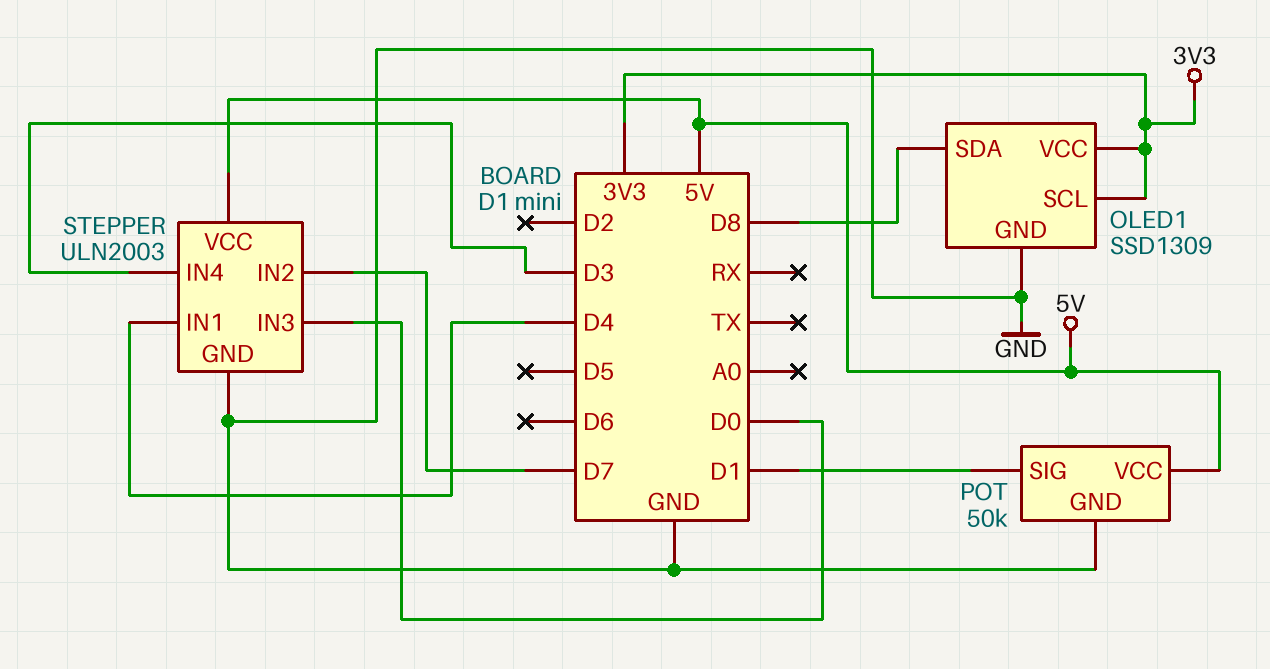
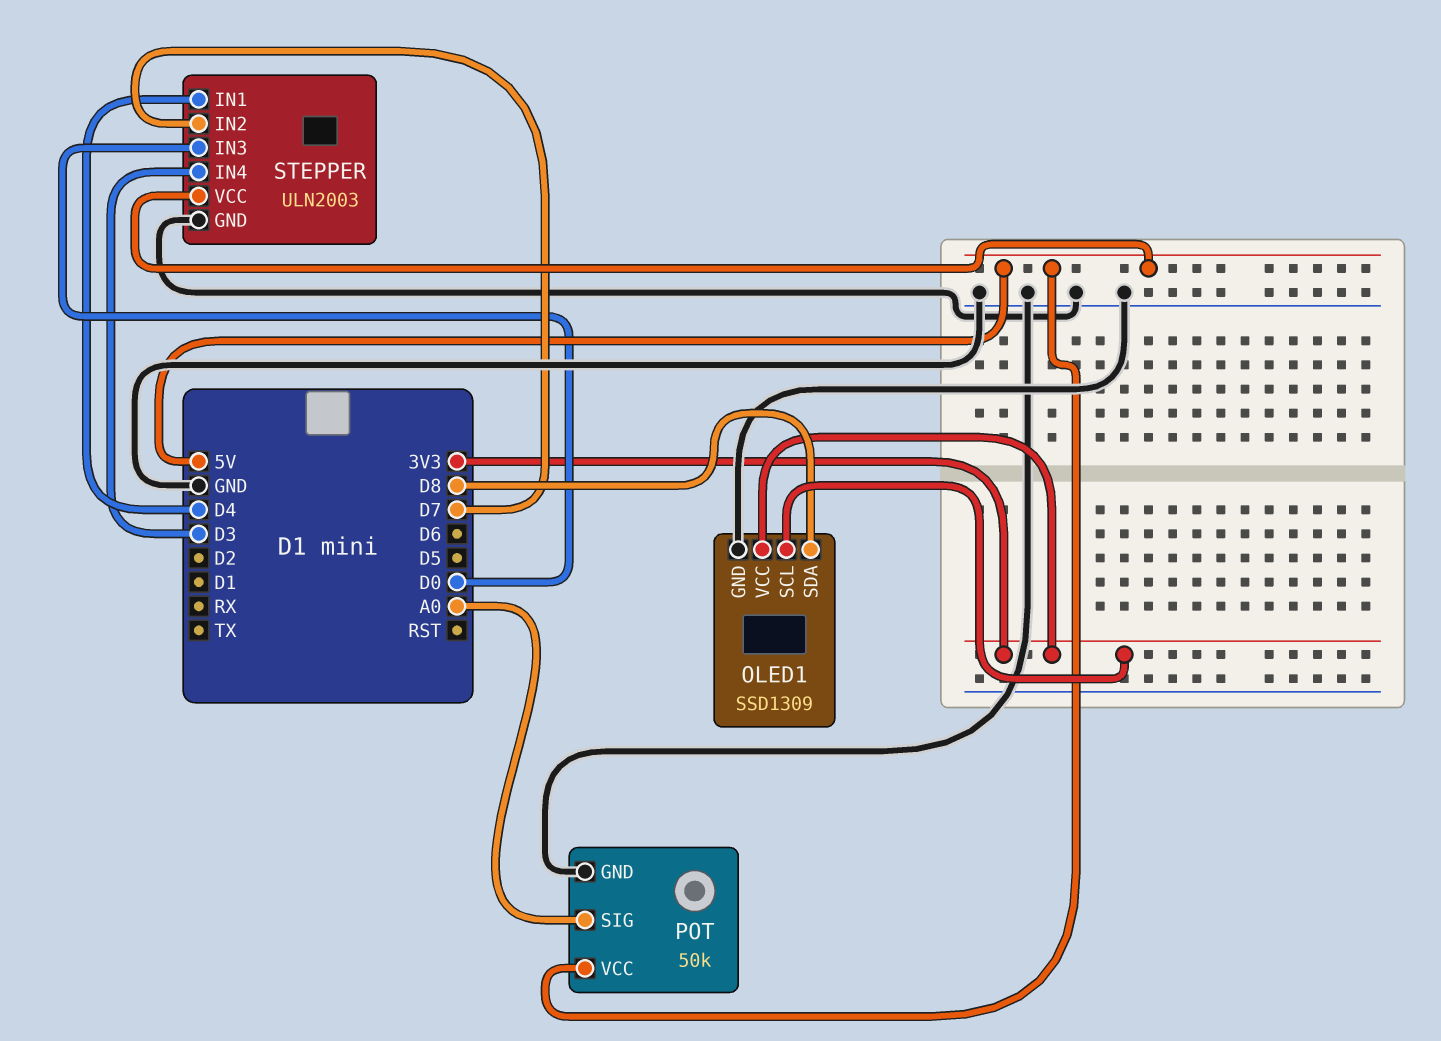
POT pin SIG: D1 -> A0

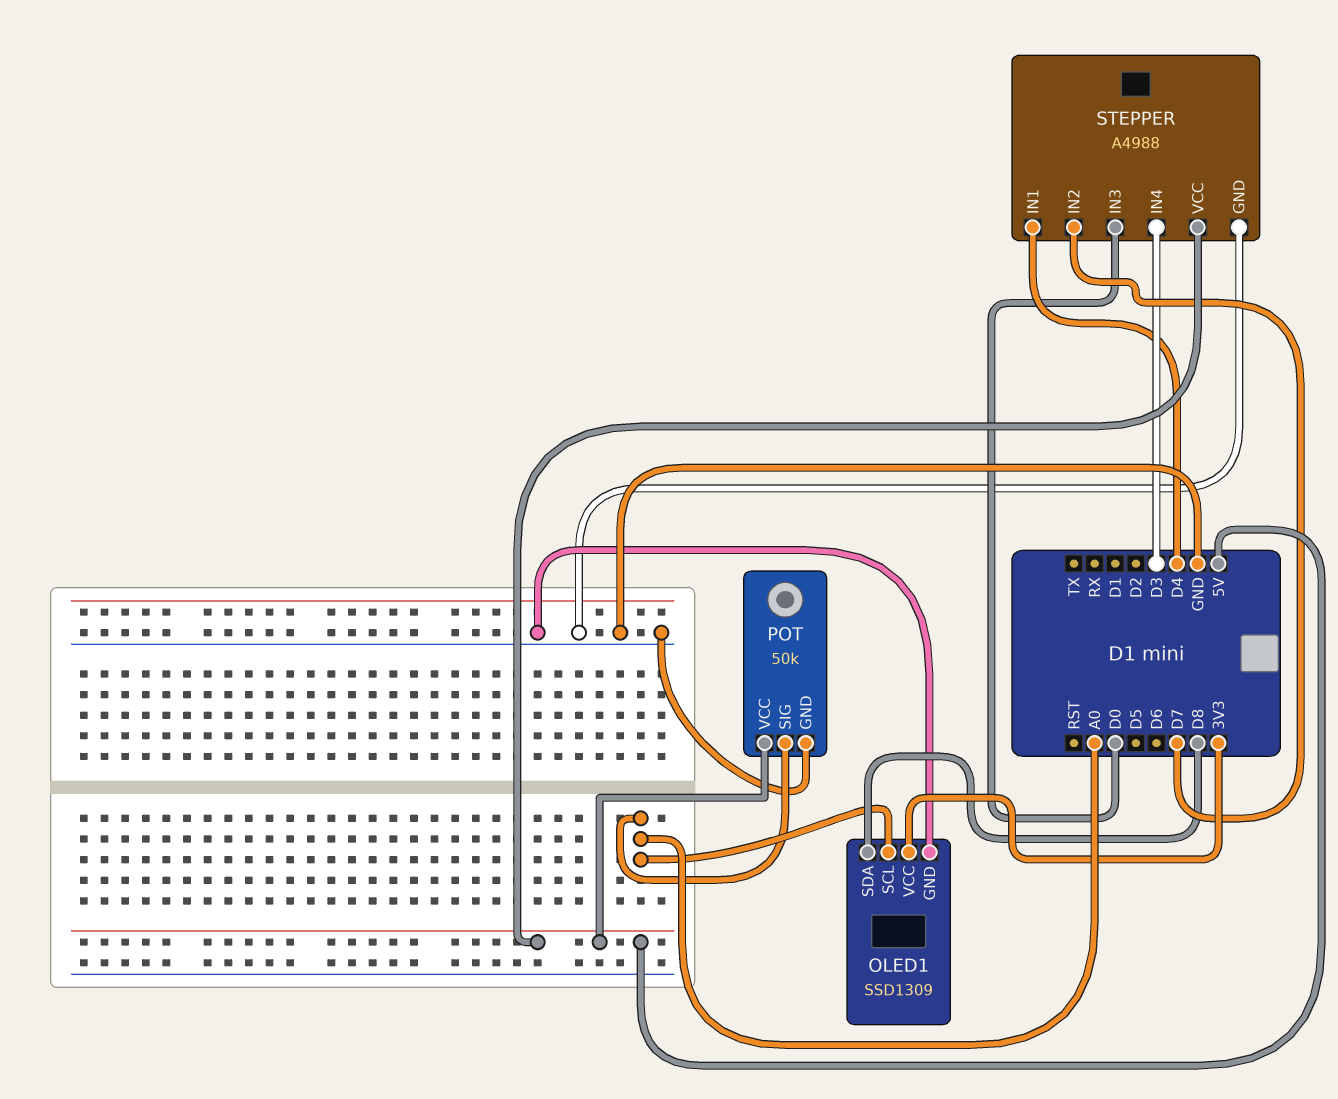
OLED1 pin SCL: 3V3 -> A0
STEPPER: ULN2003 -> A4988

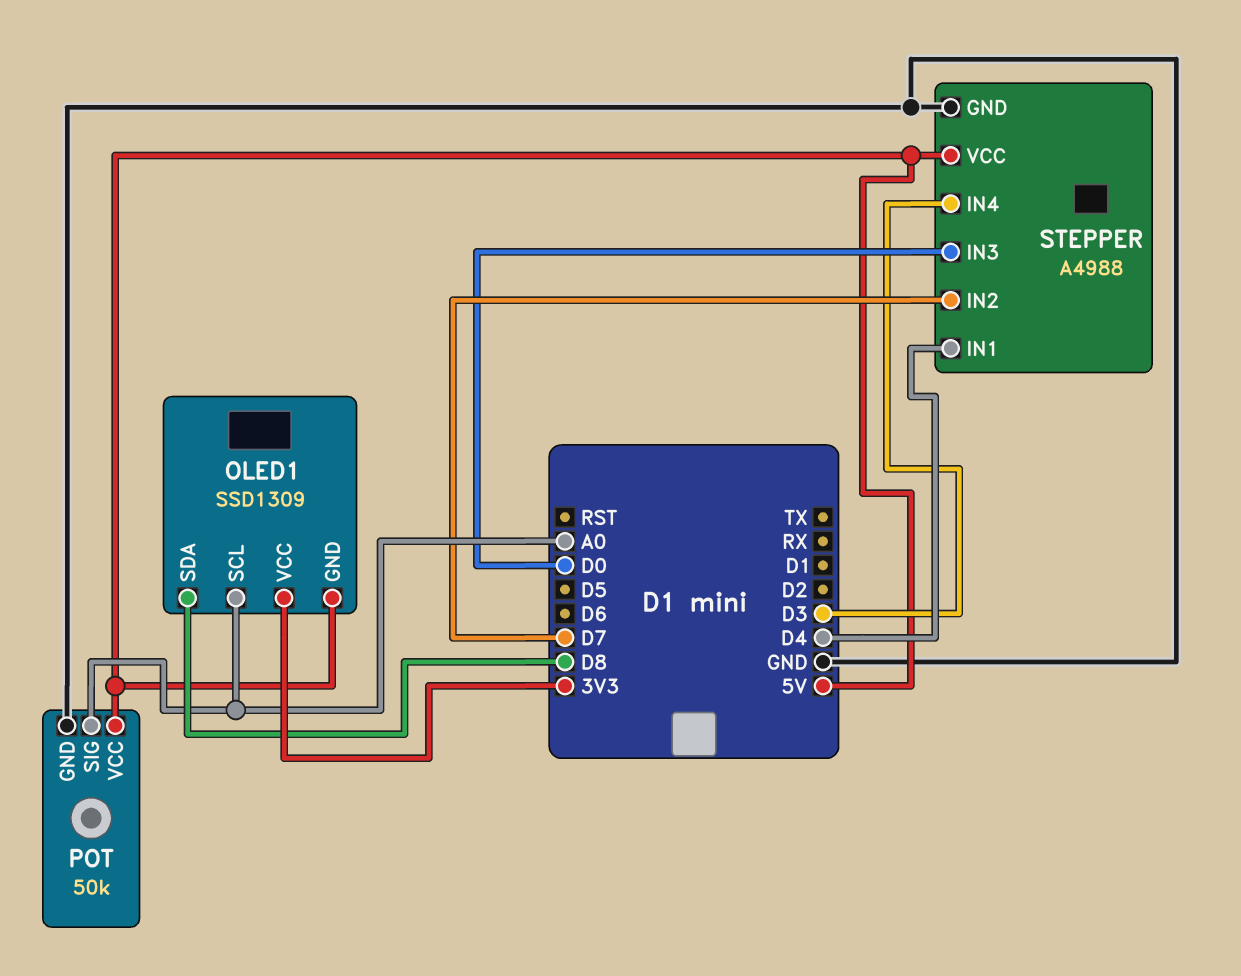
OLED1 pin GND: GND -> 5V

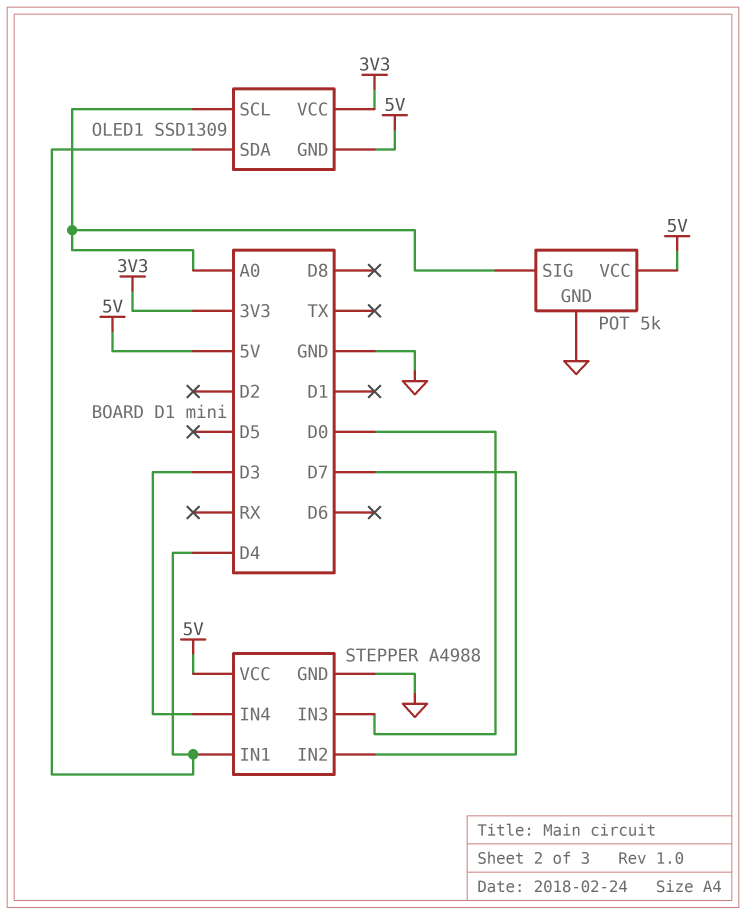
OLED1 pin SDA: D8 -> D4
POT: 50k -> 5k

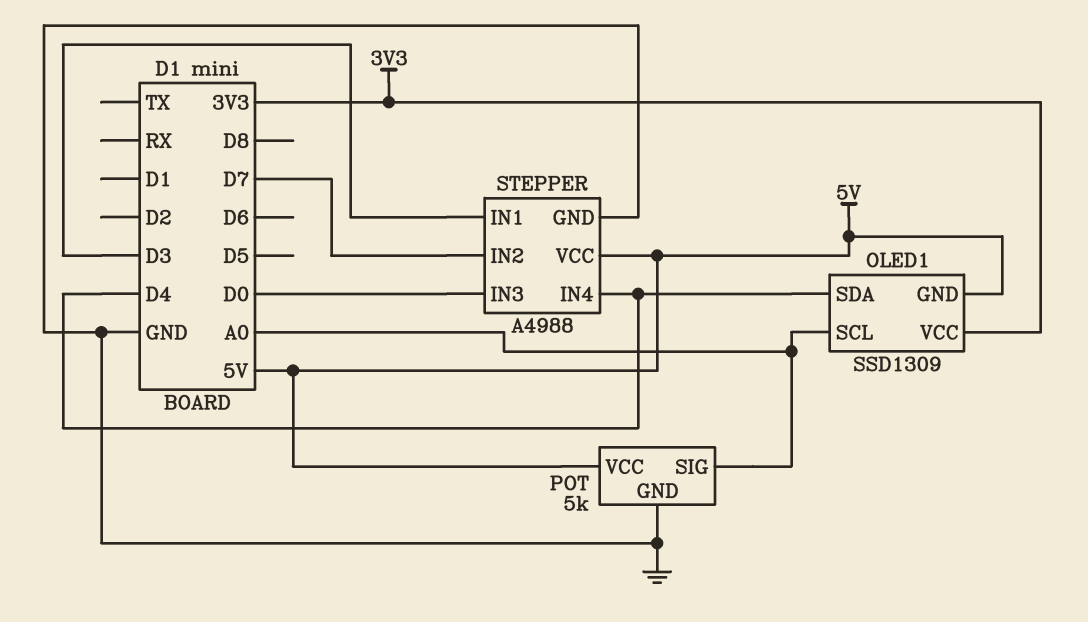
STEPPER pin IN1: D4 -> D3
STEPPER pin IN4: D3 -> D4

